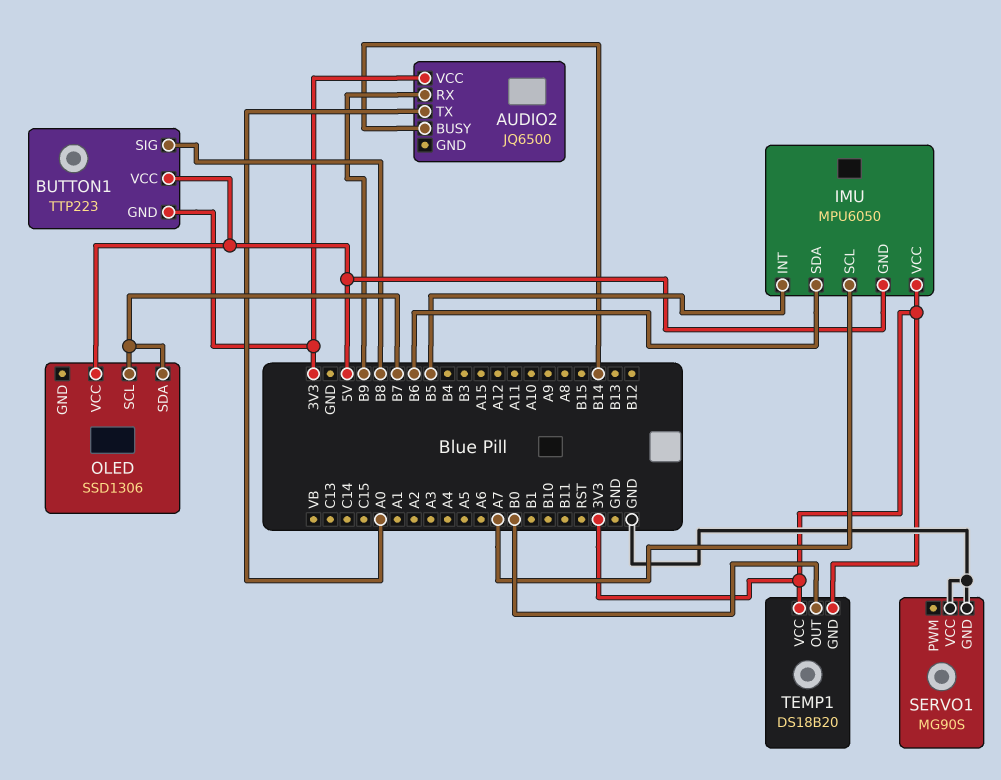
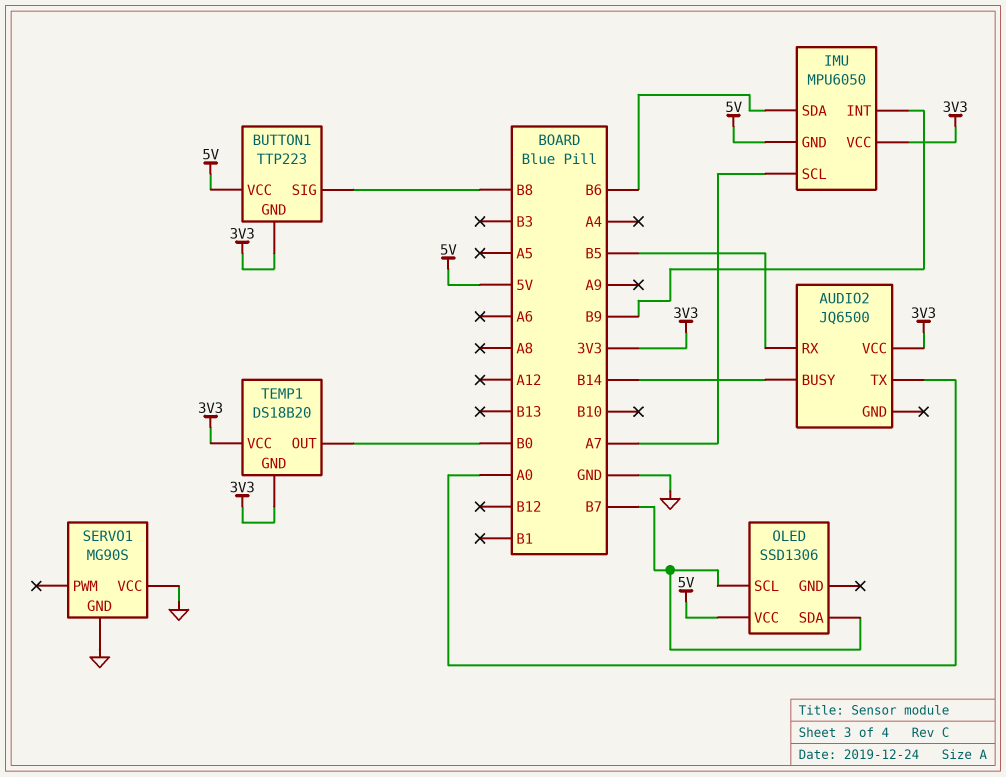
AUDIO2 pin RX: B9 -> B5
IMU pin INT: B5 -> B9

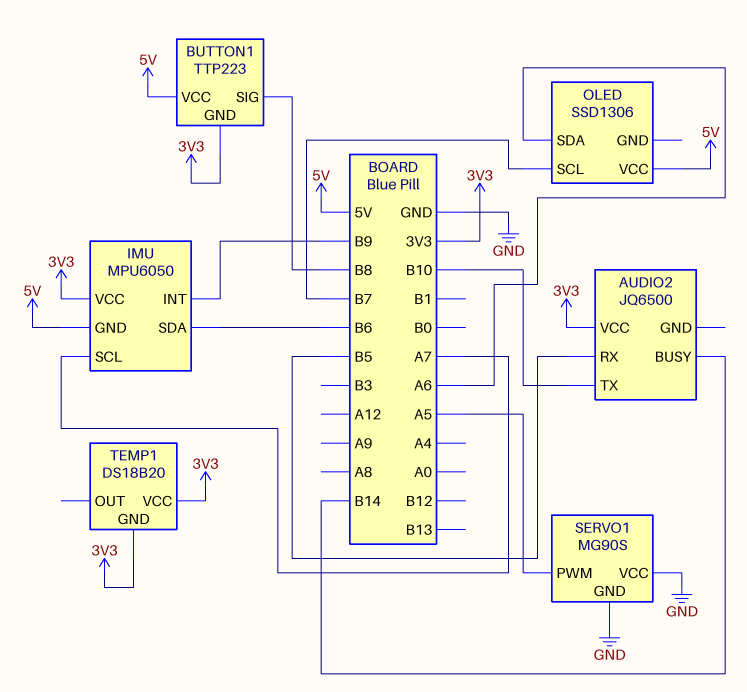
AUDIO2 pin TX: A0 -> B10
OLED pin SDA: B7 -> A6
SERVO1 pin PWM: none -> A5
TEMP1 pin OUT: B0 -> none

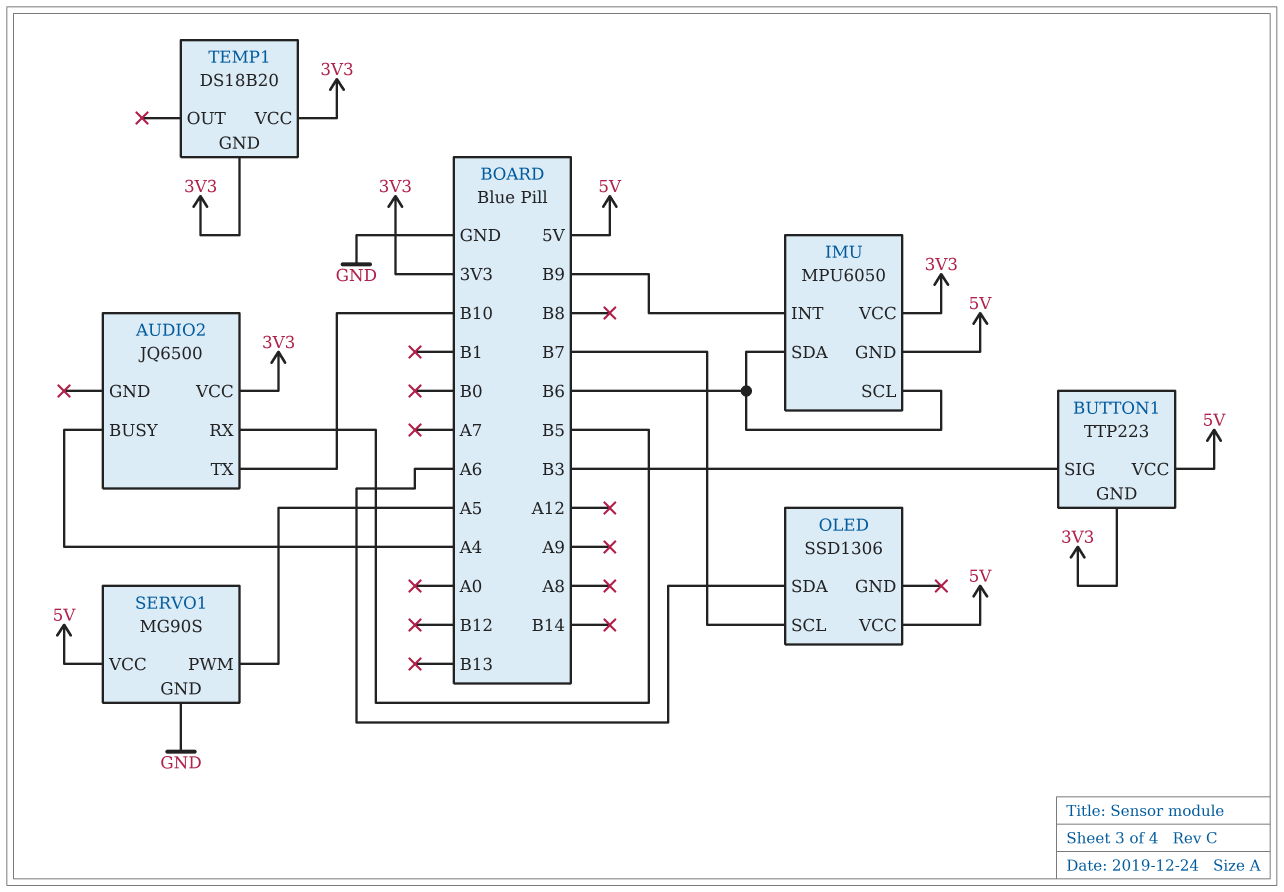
AUDIO2 pin BUSY: B14 -> A4
BUTTON1 pin SIG: B8 -> B3
IMU pin SCL: A7 -> B6
SERVO1 pin VCC: GND -> 5V

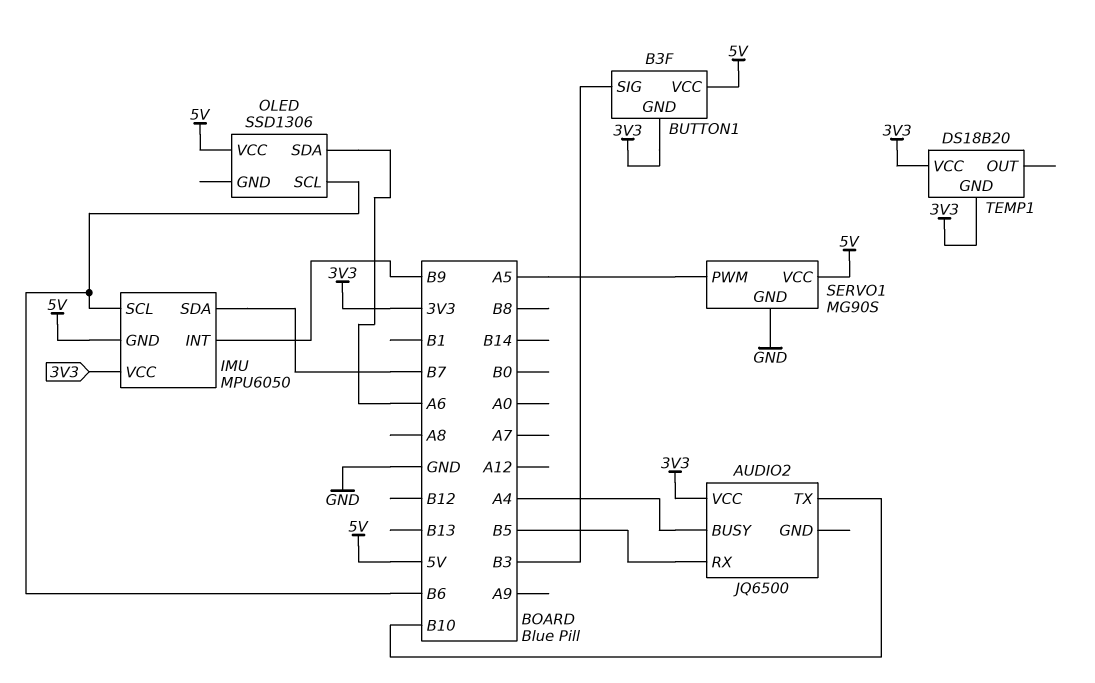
BUTTON1: TTP223 -> B3F
IMU pin SDA: B6 -> B7
OLED pin SCL: B7 -> B6

